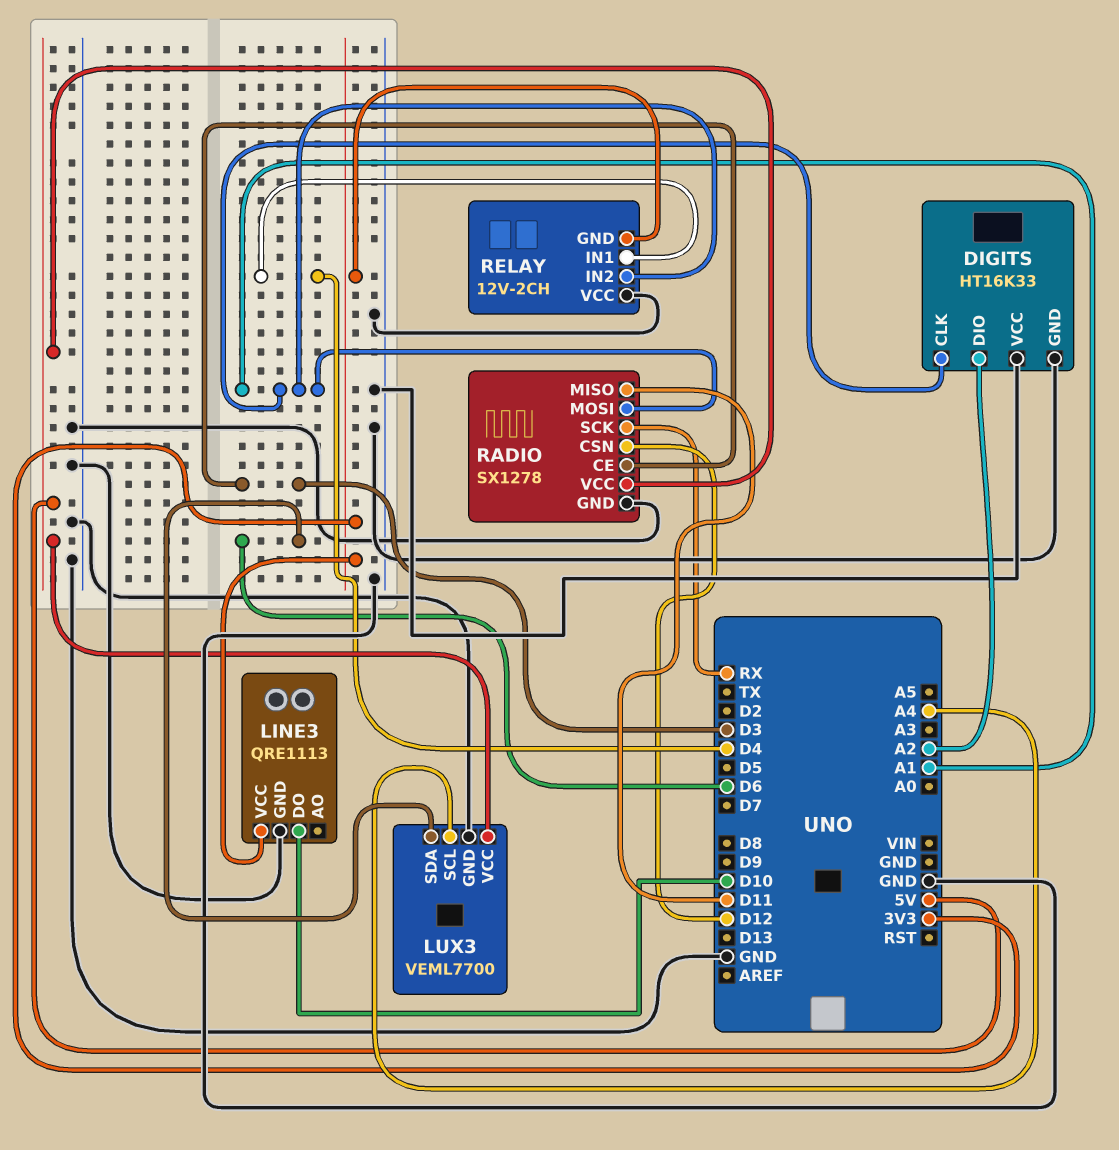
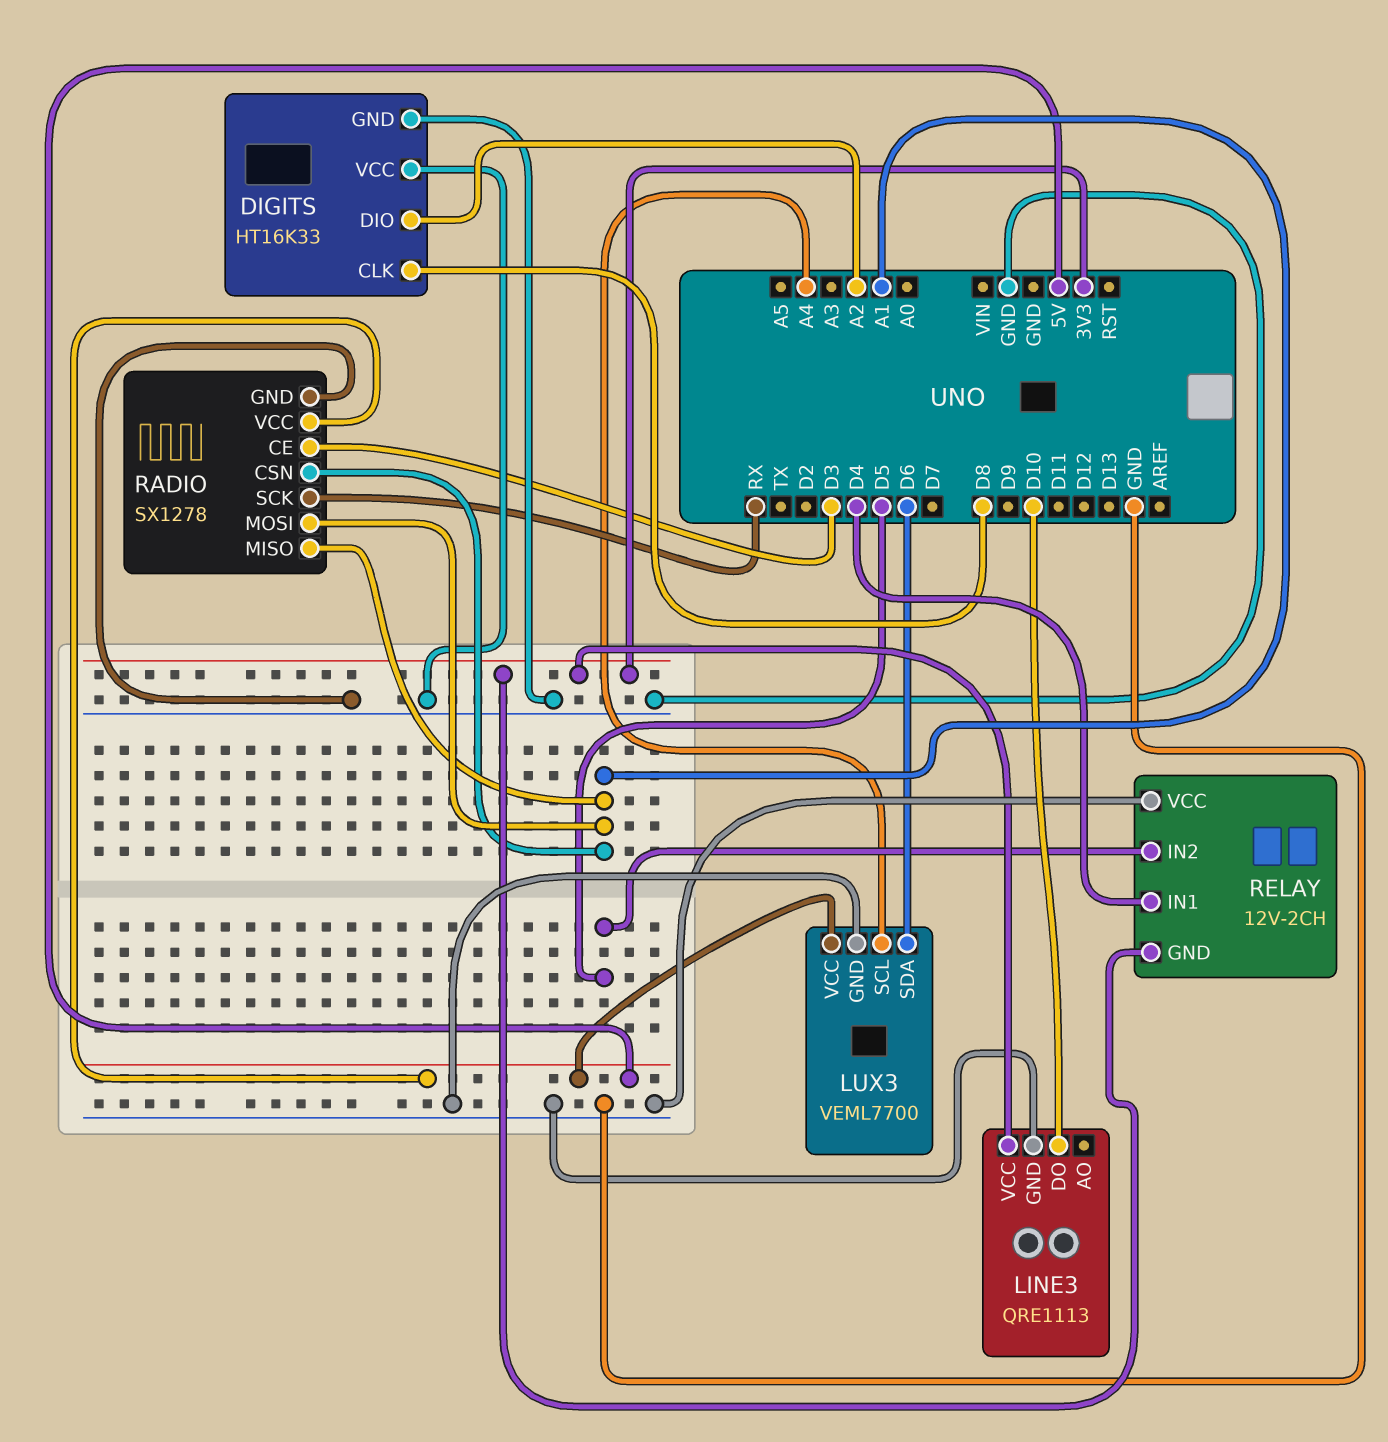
DIGITS pin CLK: A1 -> D8
RADIO pin CSN: D12 -> A1
RADIO pin MISO: D11 -> A1
RELAY pin IN2: A1 -> D5

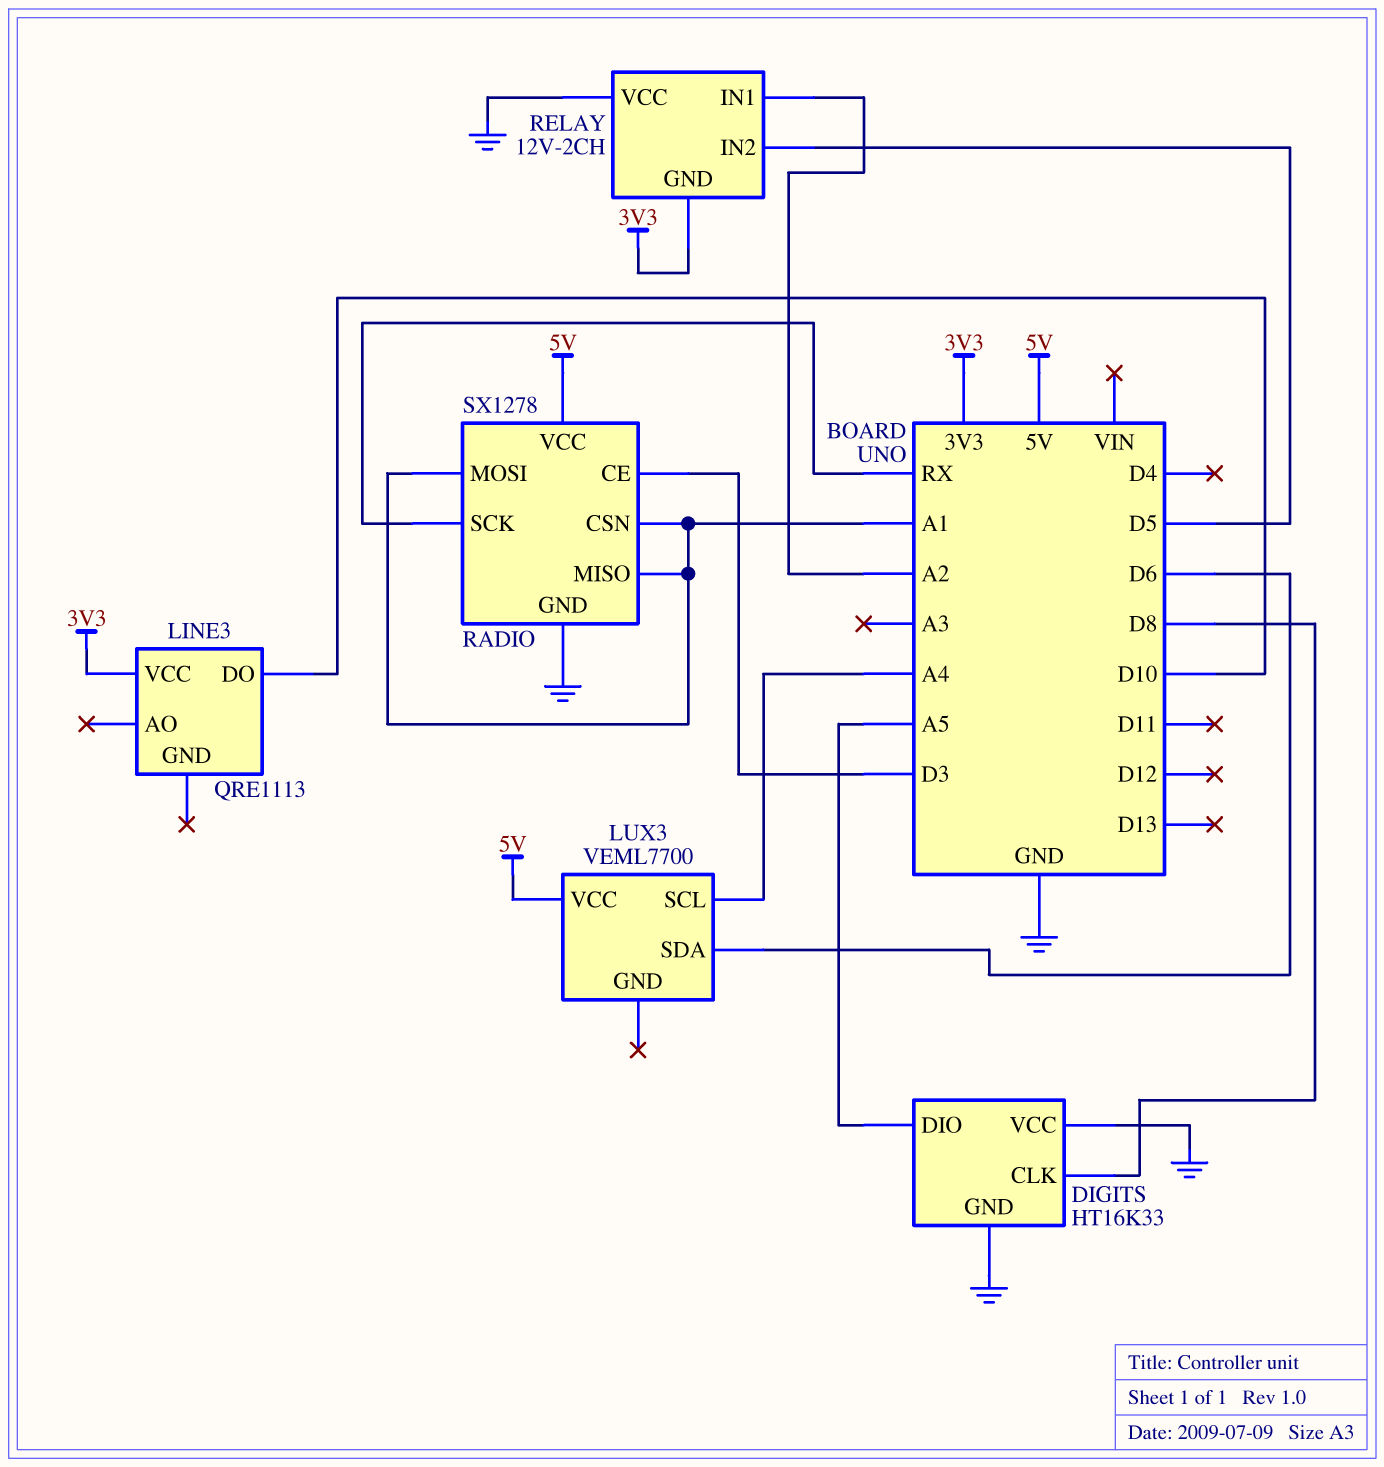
DIGITS pin DIO: A2 -> A5
LINE3 pin GND: GND -> none
LUX3 pin GND: GND -> none
RELAY pin IN1: D4 -> A2

